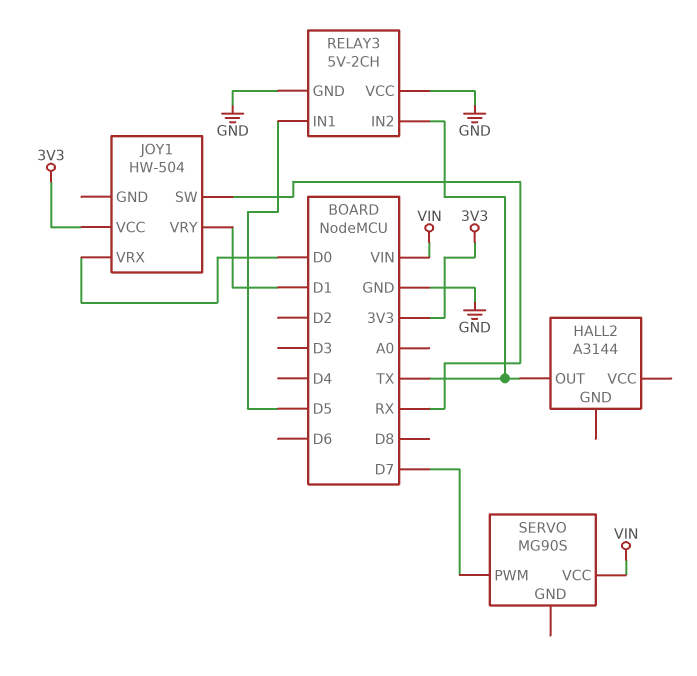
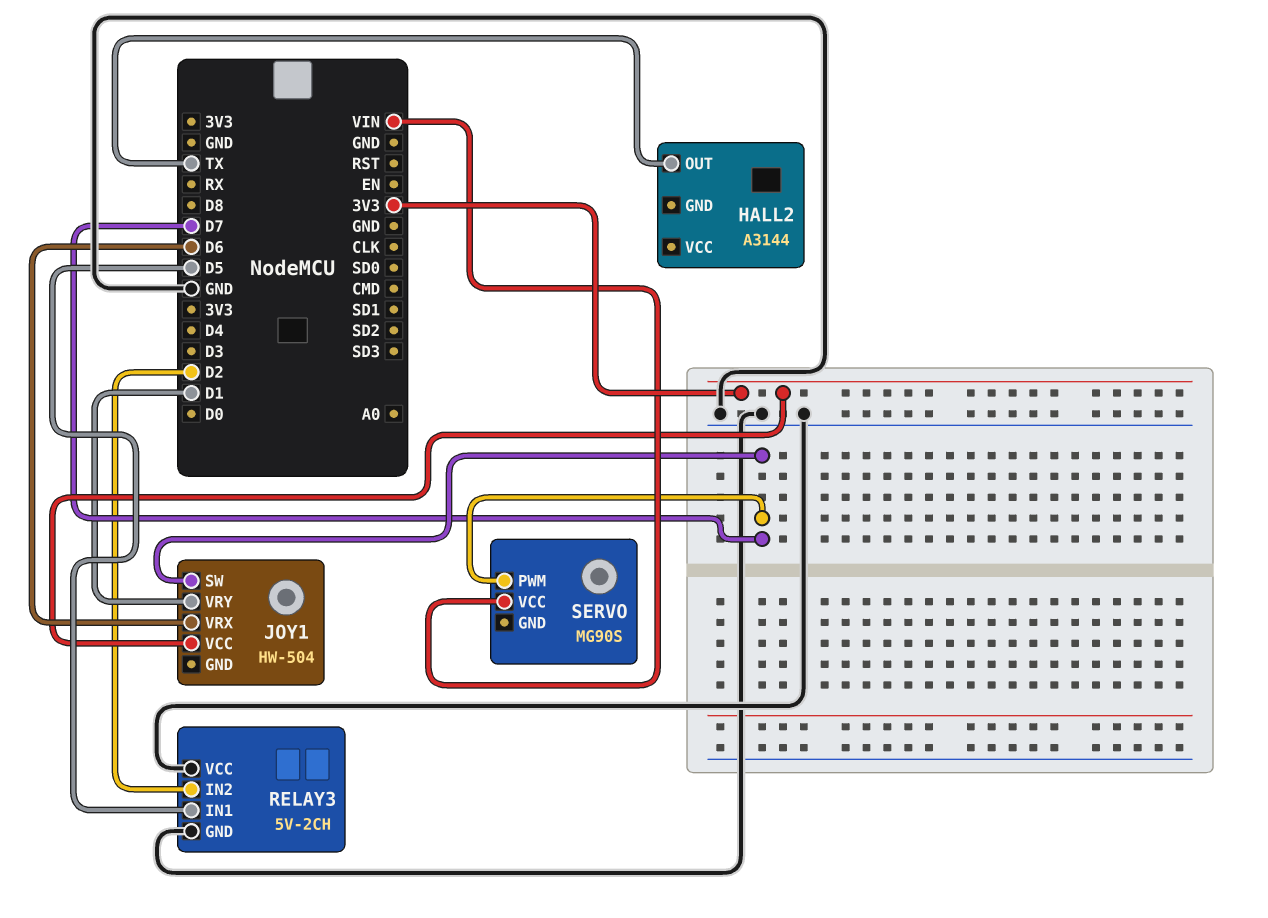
JOY1 pin SW: RX -> D7
JOY1 pin VRX: D0 -> D6
RELAY3 pin IN2: TX -> D2

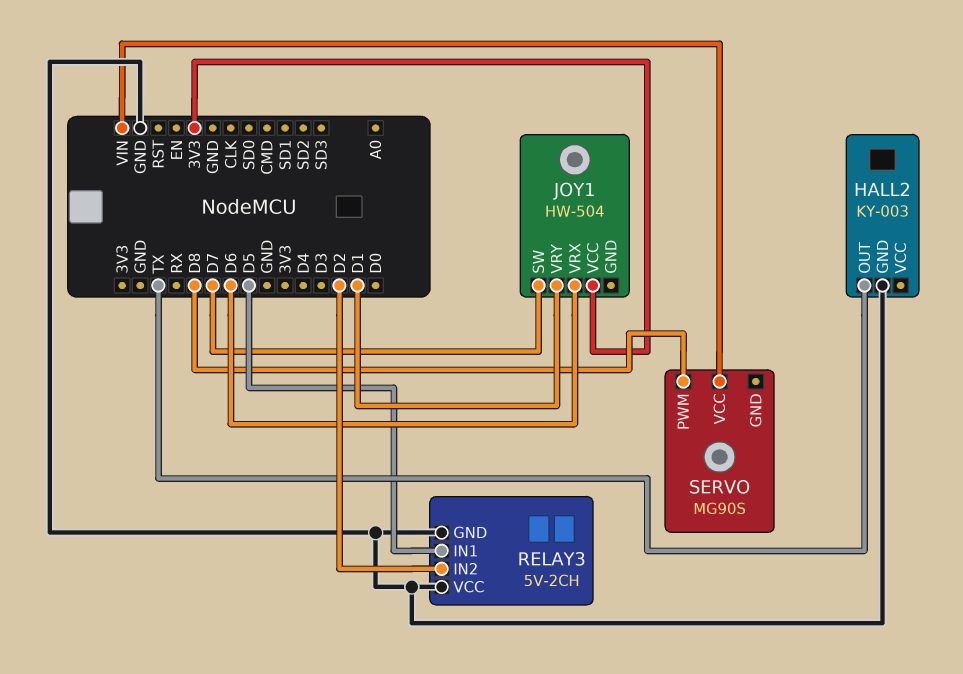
HALL2: A3144 -> KY-003
HALL2 pin GND: none -> GND
SERVO pin PWM: D7 -> D8

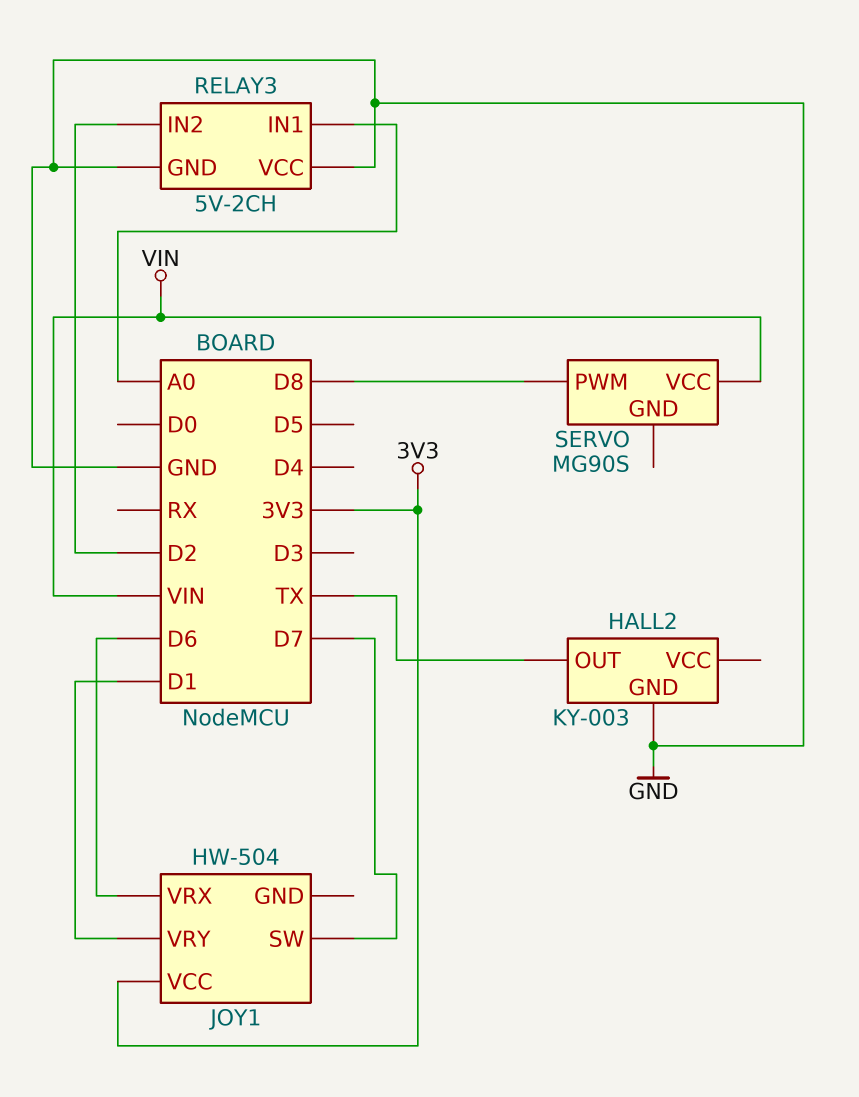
RELAY3 pin IN1: D5 -> A0

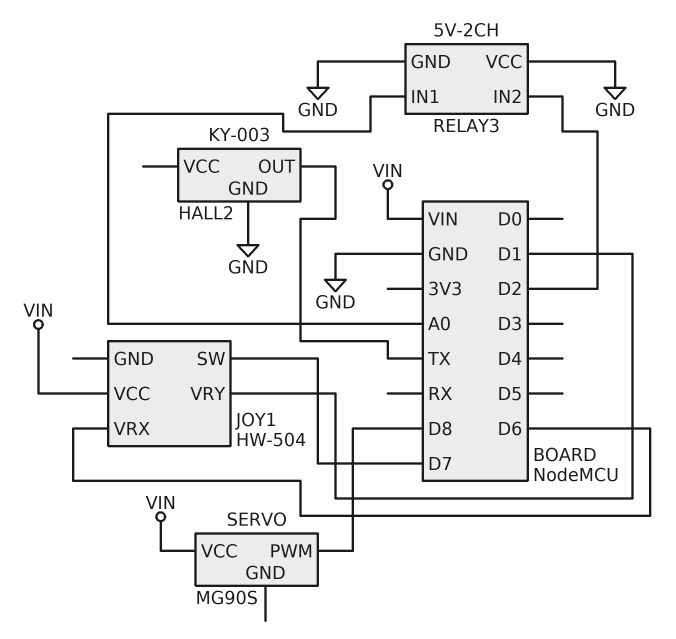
JOY1 pin VCC: 3V3 -> VIN

